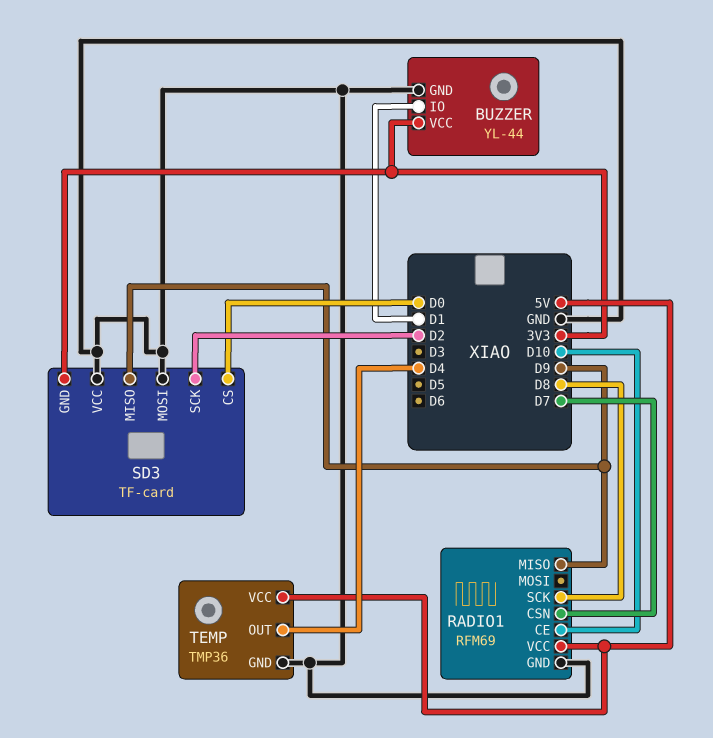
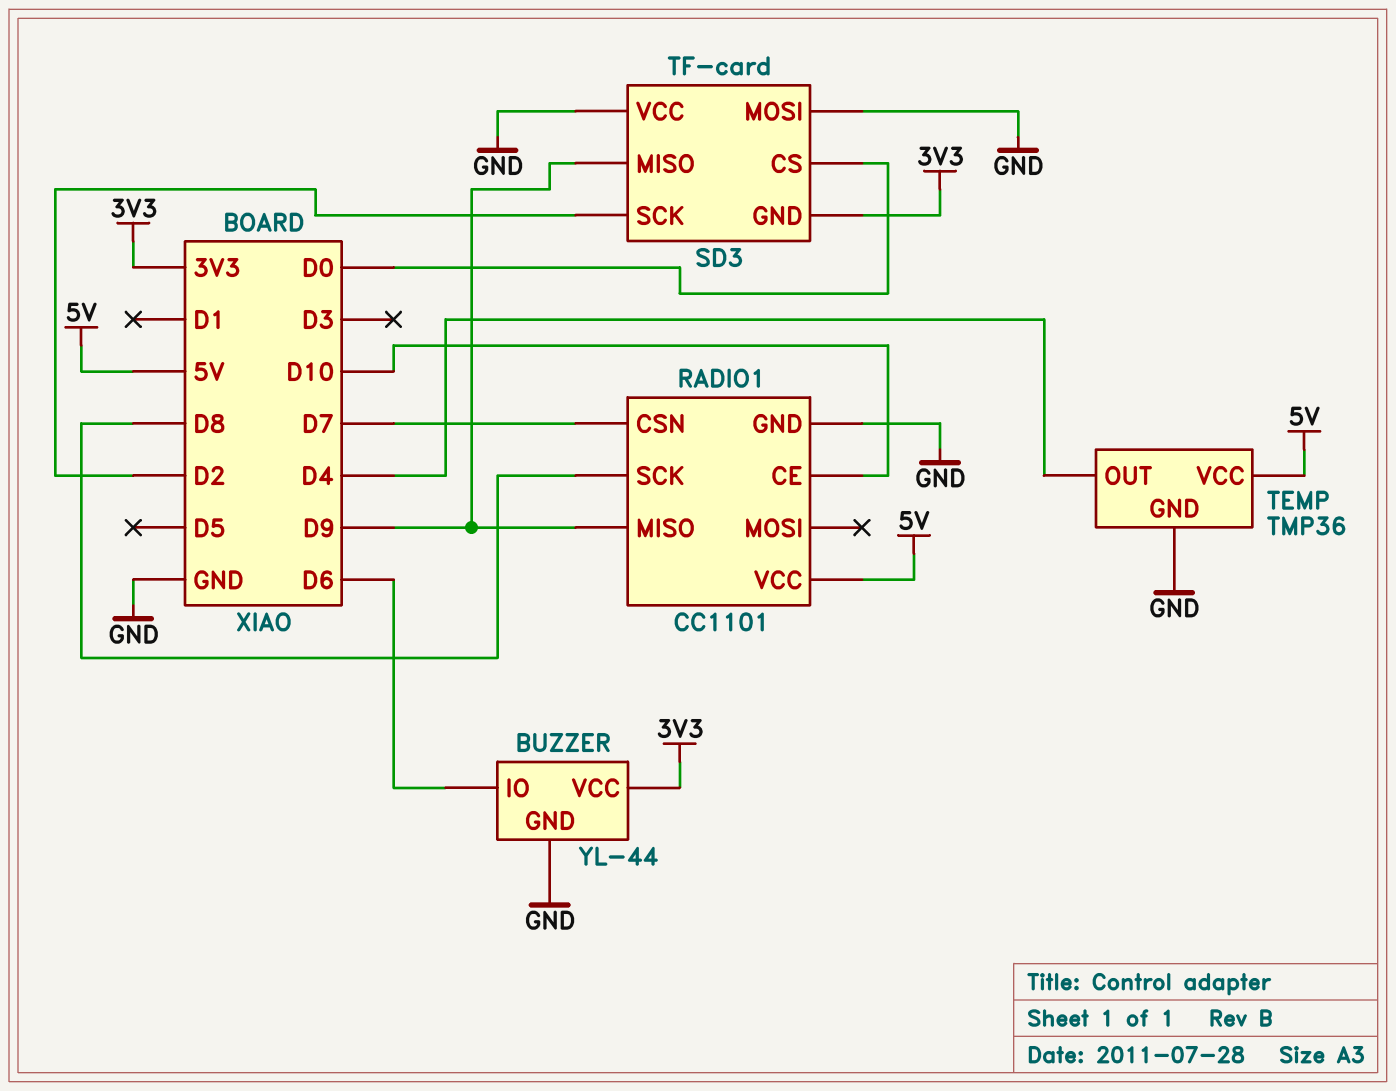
BUZZER pin IO: D1 -> D6
RADIO1: RFM69 -> CC1101

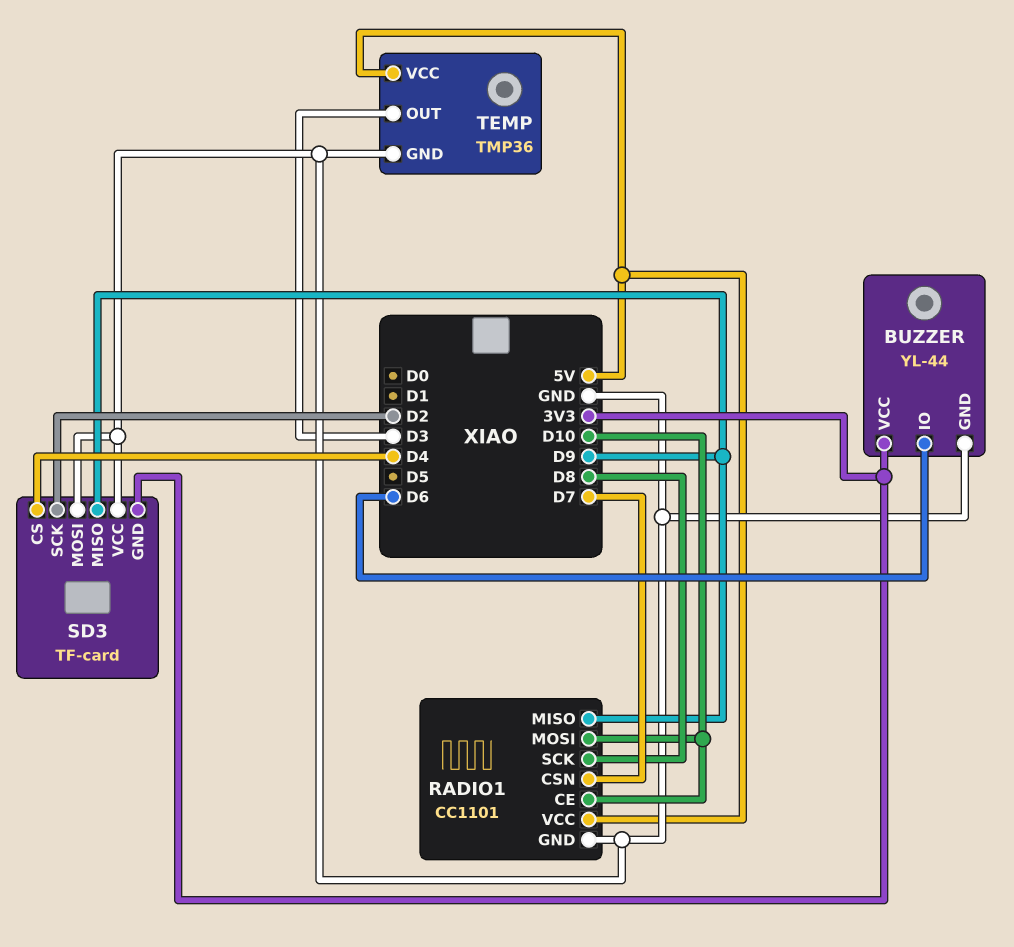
RADIO1 pin MOSI: none -> D10
SD3 pin CS: D0 -> D4
TEMP pin OUT: D4 -> D3

